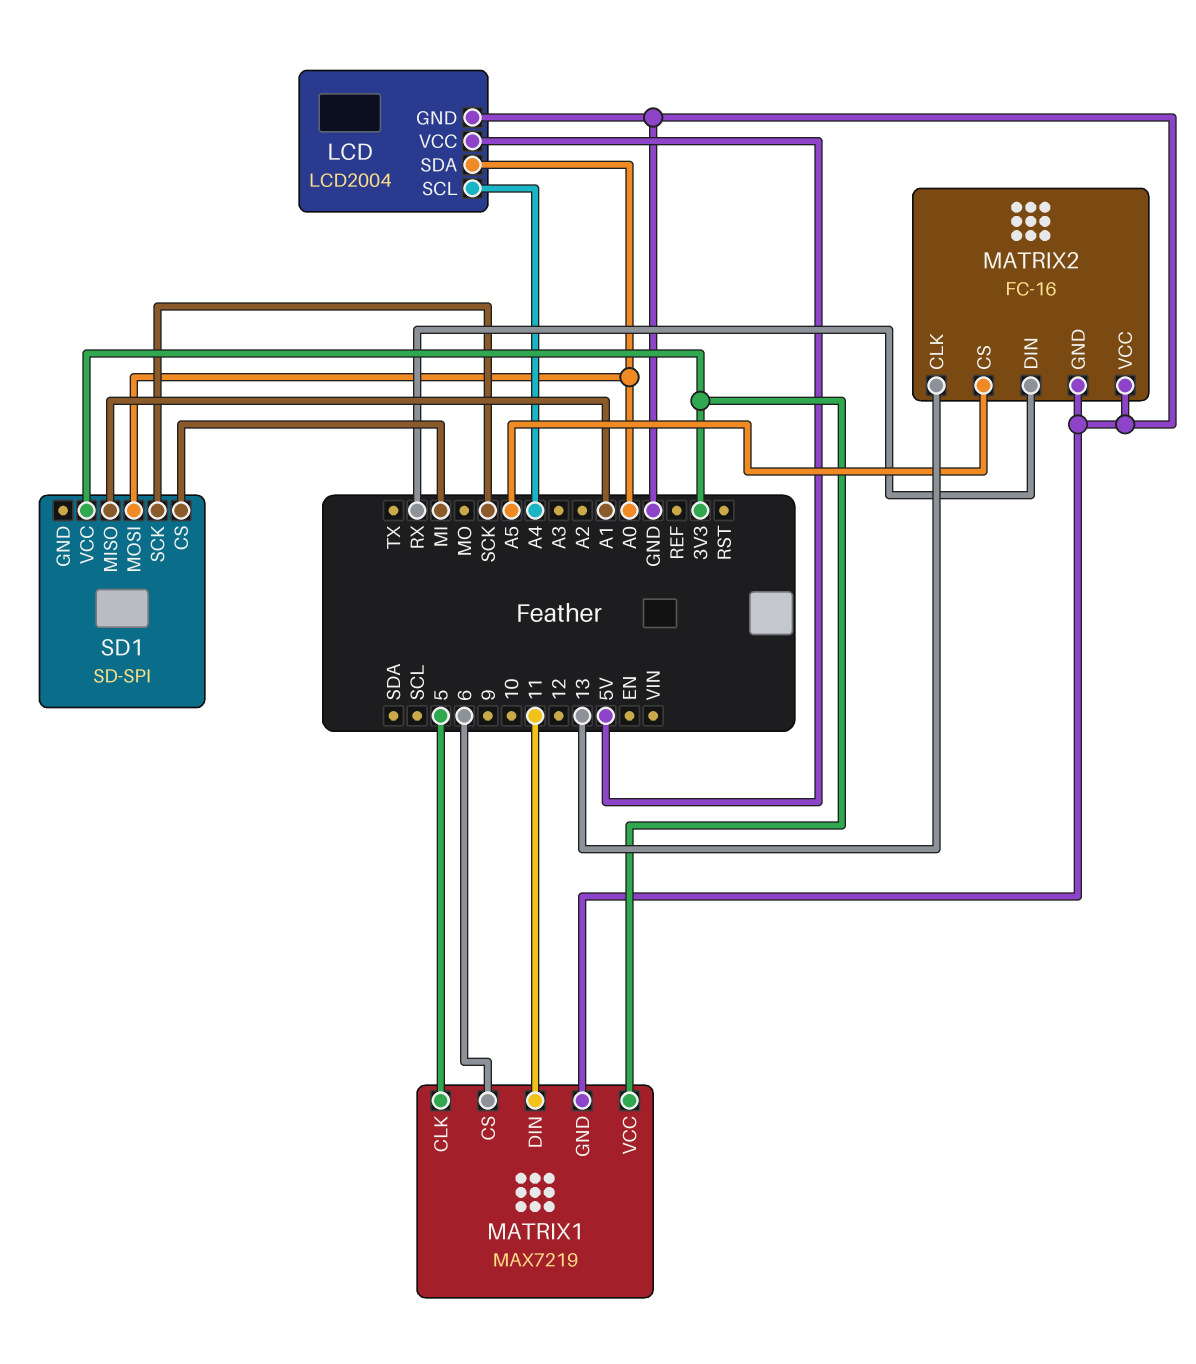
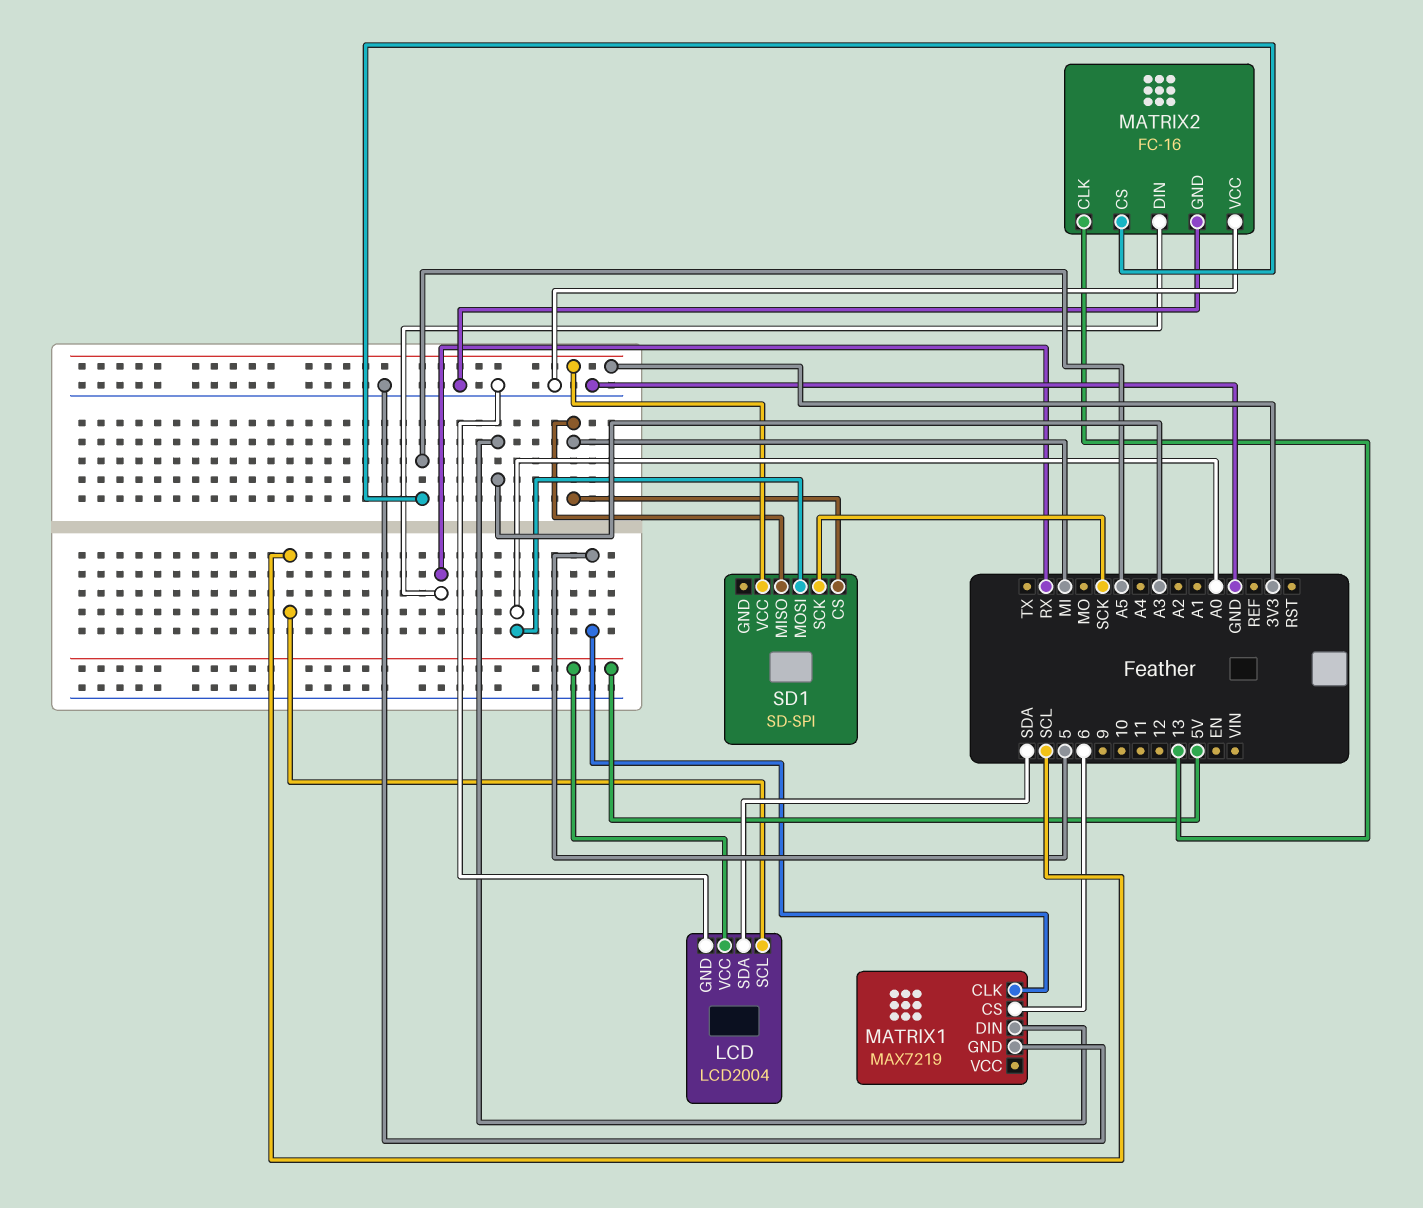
LCD pin SCL: A4 -> SCL
LCD pin SDA: A0 -> SDA
MATRIX1 pin DIN: 11 -> A3
MATRIX1 pin VCC: 3V3 -> none
SD1 pin MISO: A1 -> MI

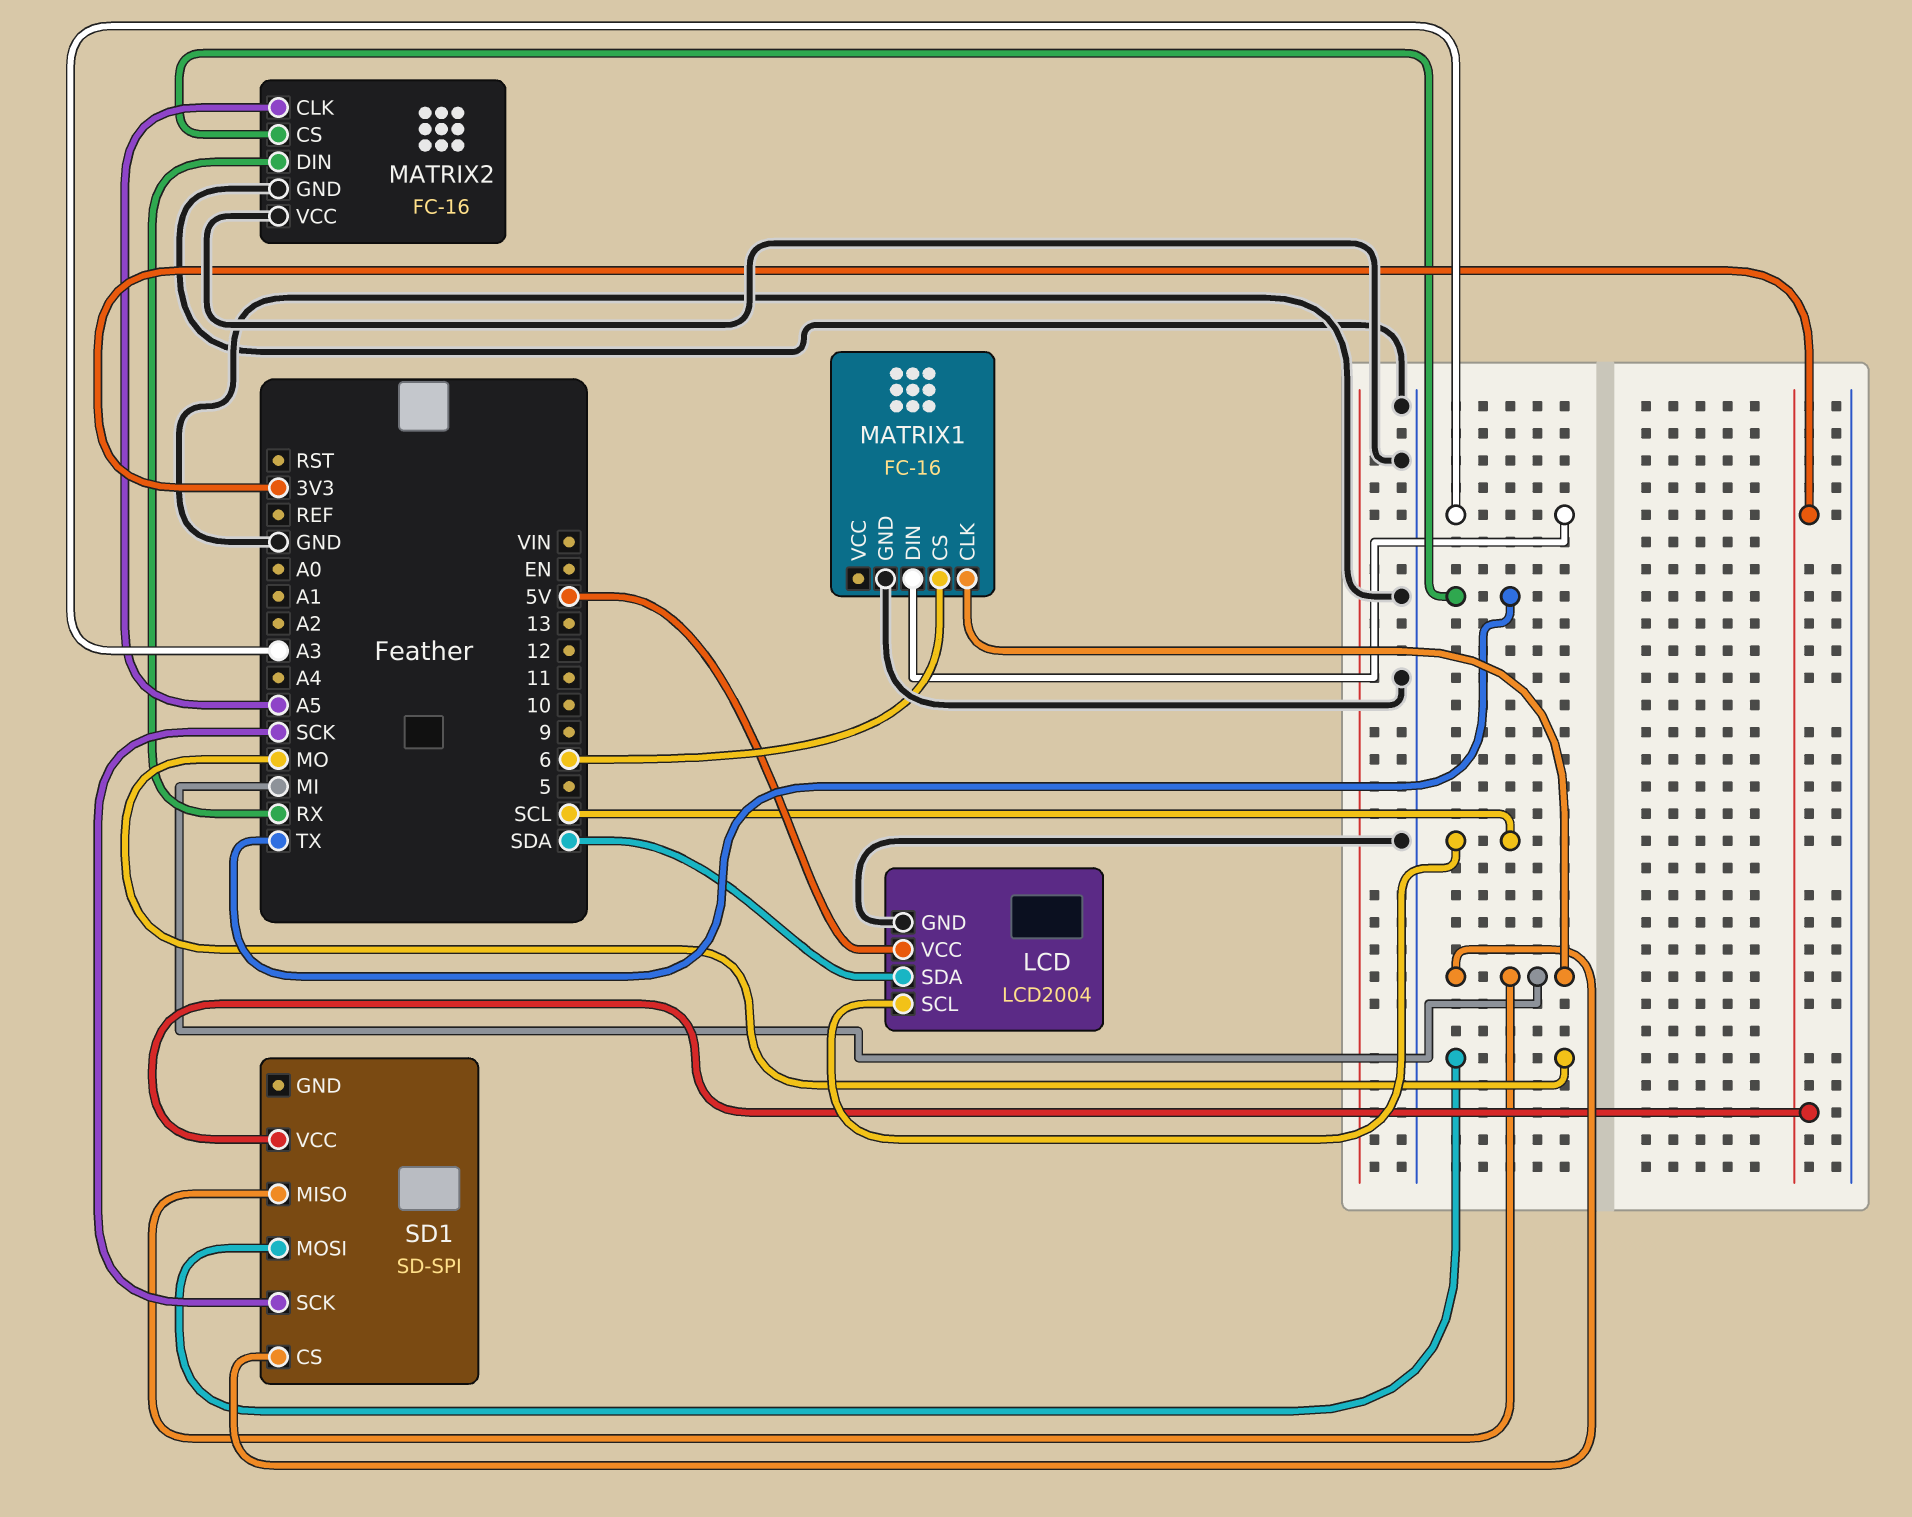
MATRIX1: MAX7219 -> FC-16
MATRIX1 pin CLK: 5 -> MI
MATRIX2 pin CLK: 13 -> A5
MATRIX2 pin CS: A5 -> TX
SD1 pin MOSI: A0 -> MO

